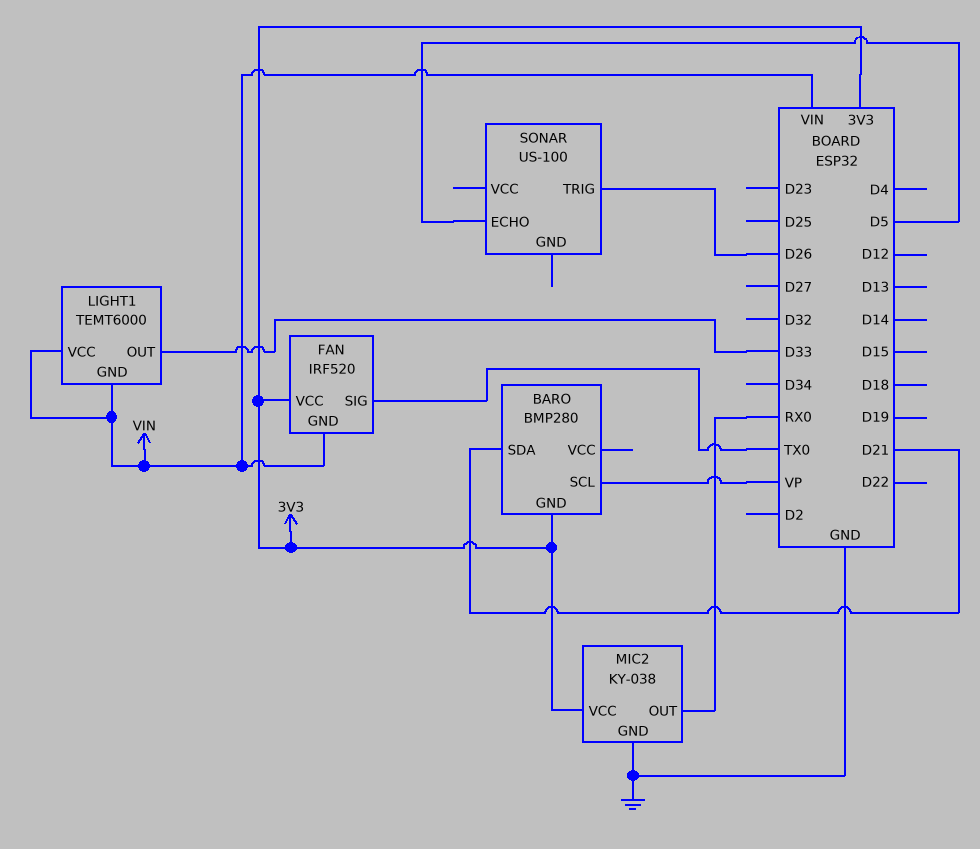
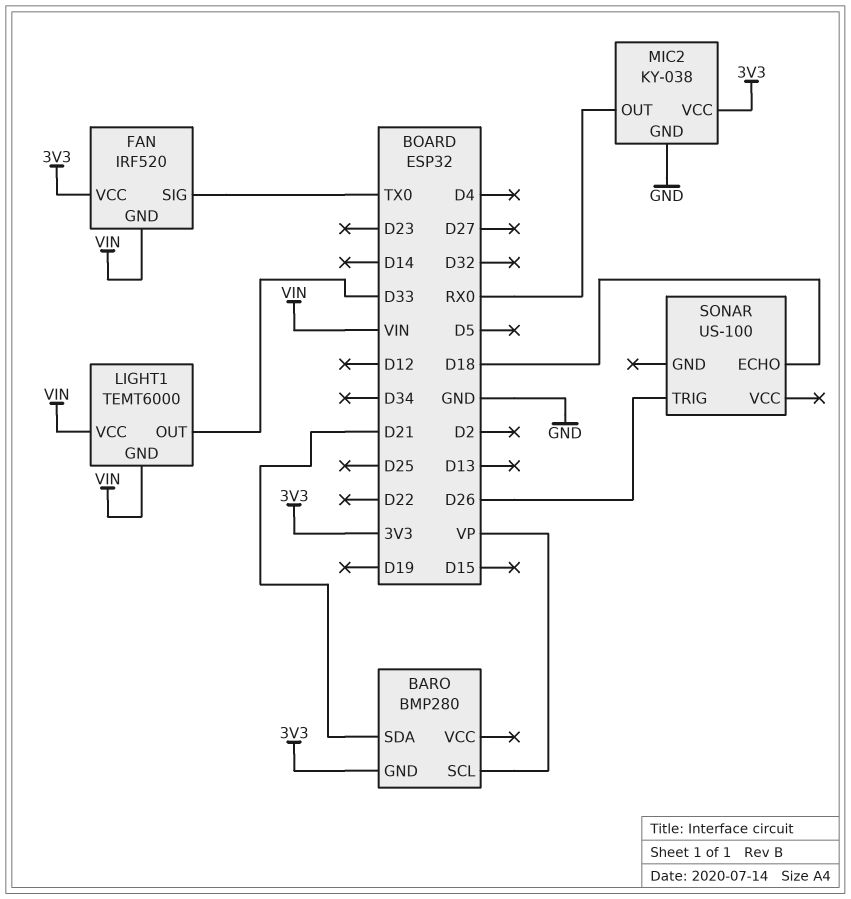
SONAR pin ECHO: D5 -> D18

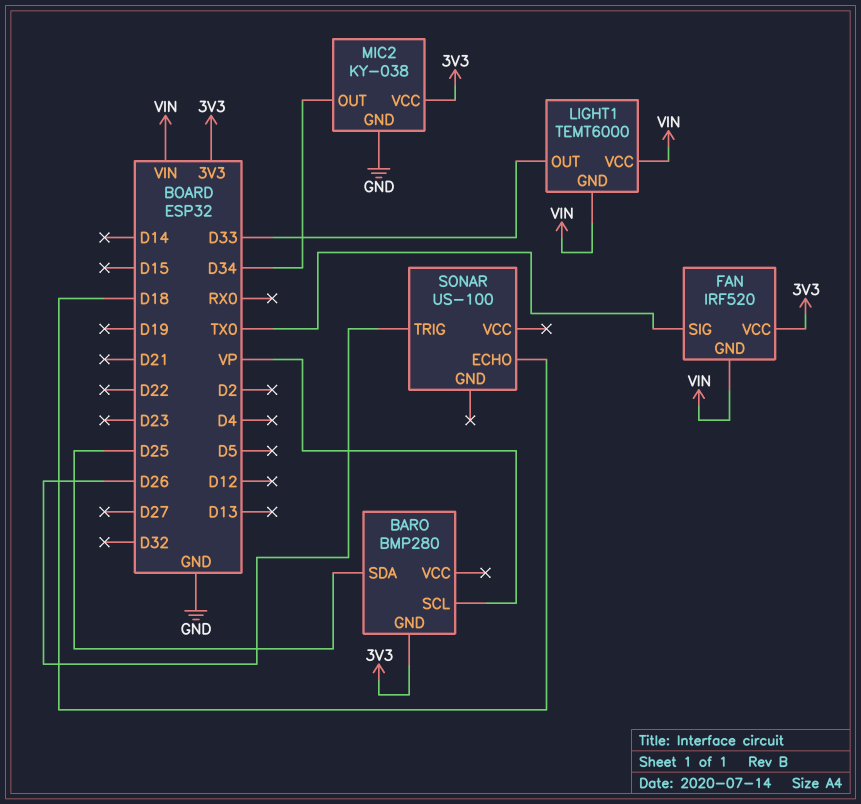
BARO pin SDA: D21 -> D25
MIC2 pin OUT: RX0 -> D34

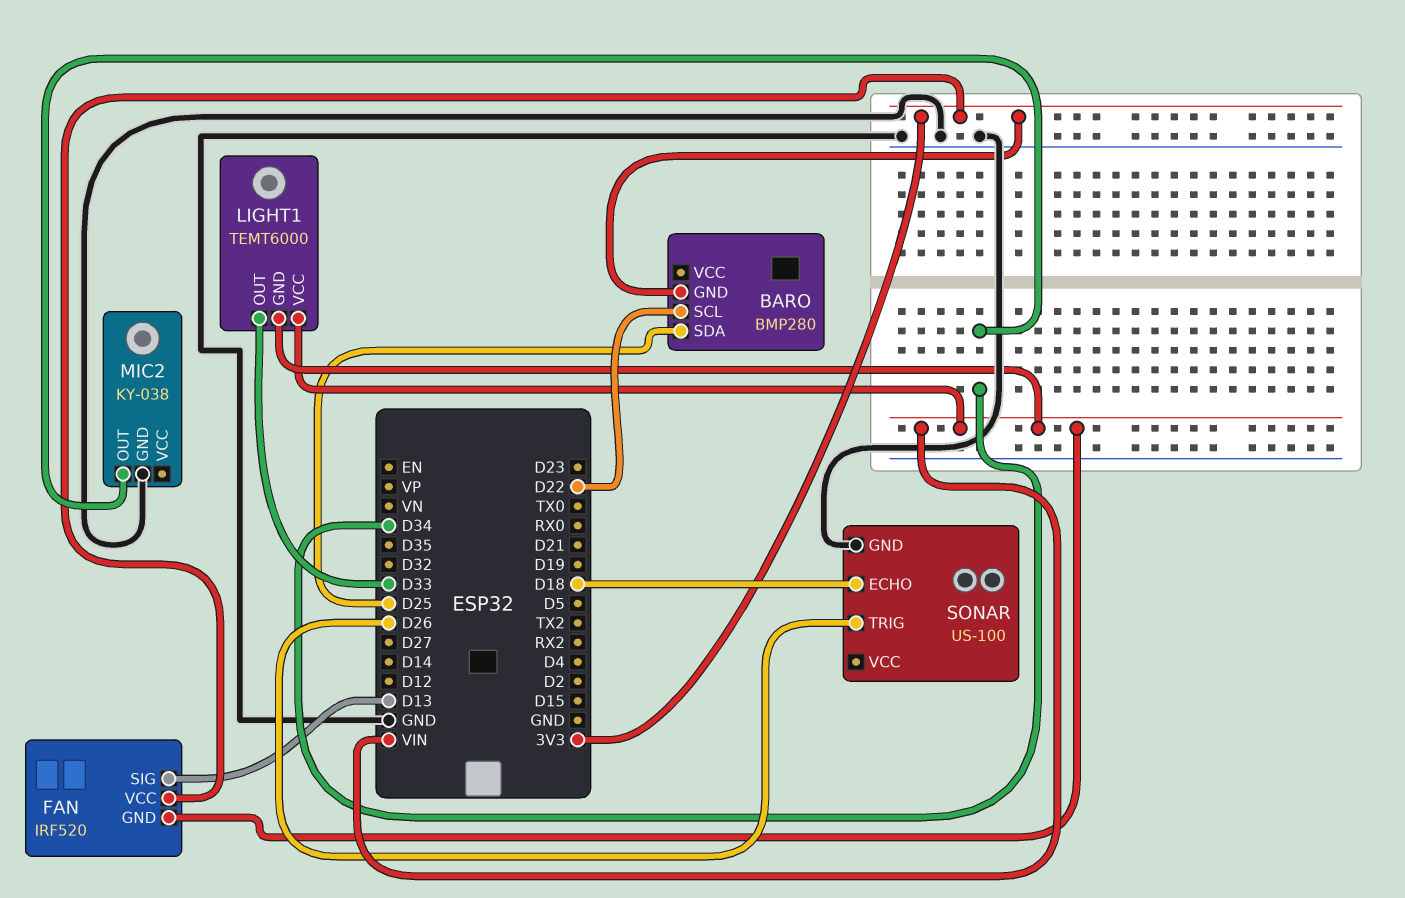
BARO pin SCL: VP -> D22
FAN pin SIG: TX0 -> D13
MIC2 pin VCC: 3V3 -> none
SONAR pin GND: none -> GND

